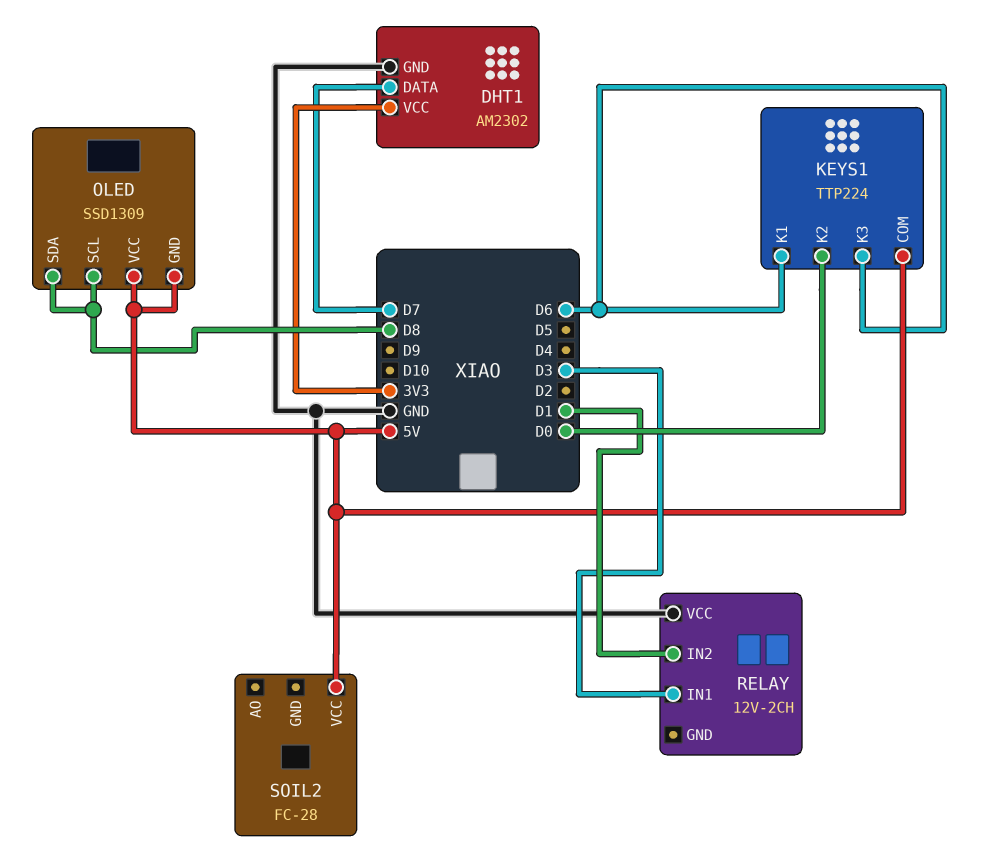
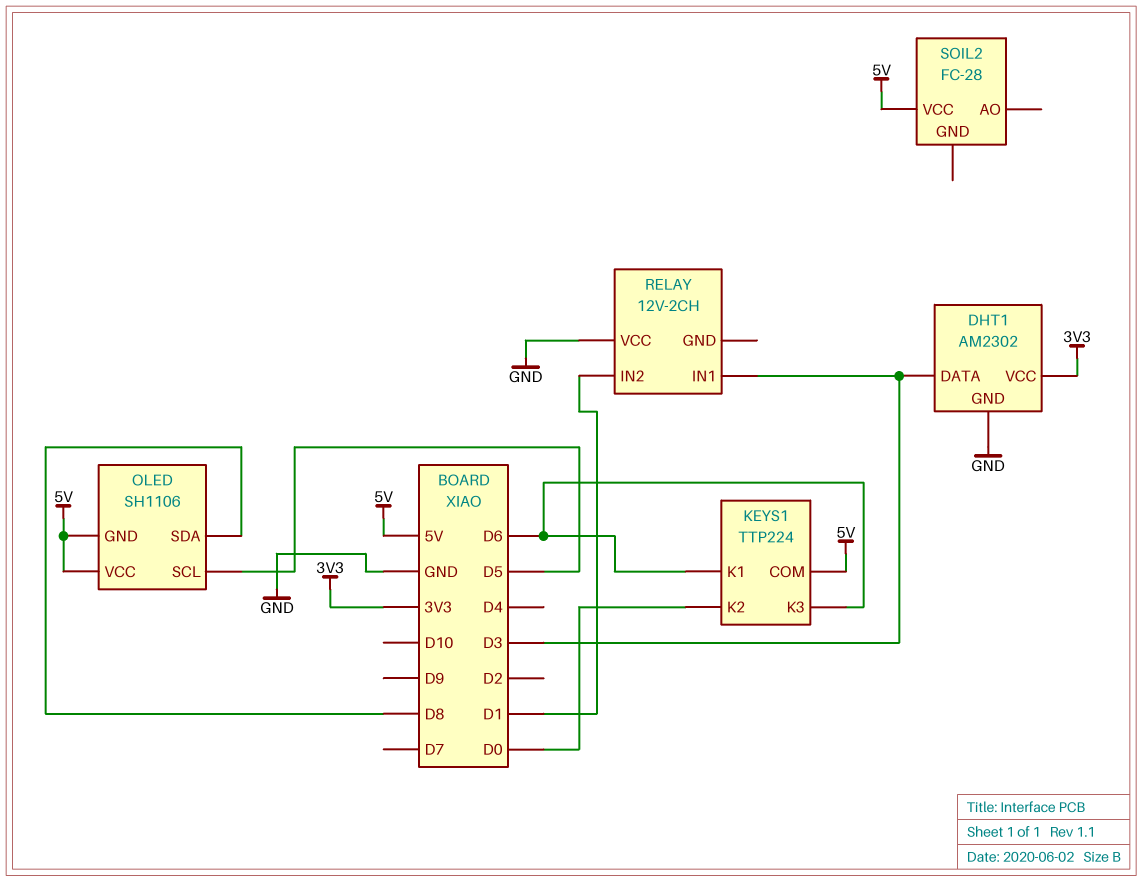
DHT1 pin DATA: D7 -> D3
OLED: SSD1309 -> SH1106
OLED pin SCL: D8 -> D5

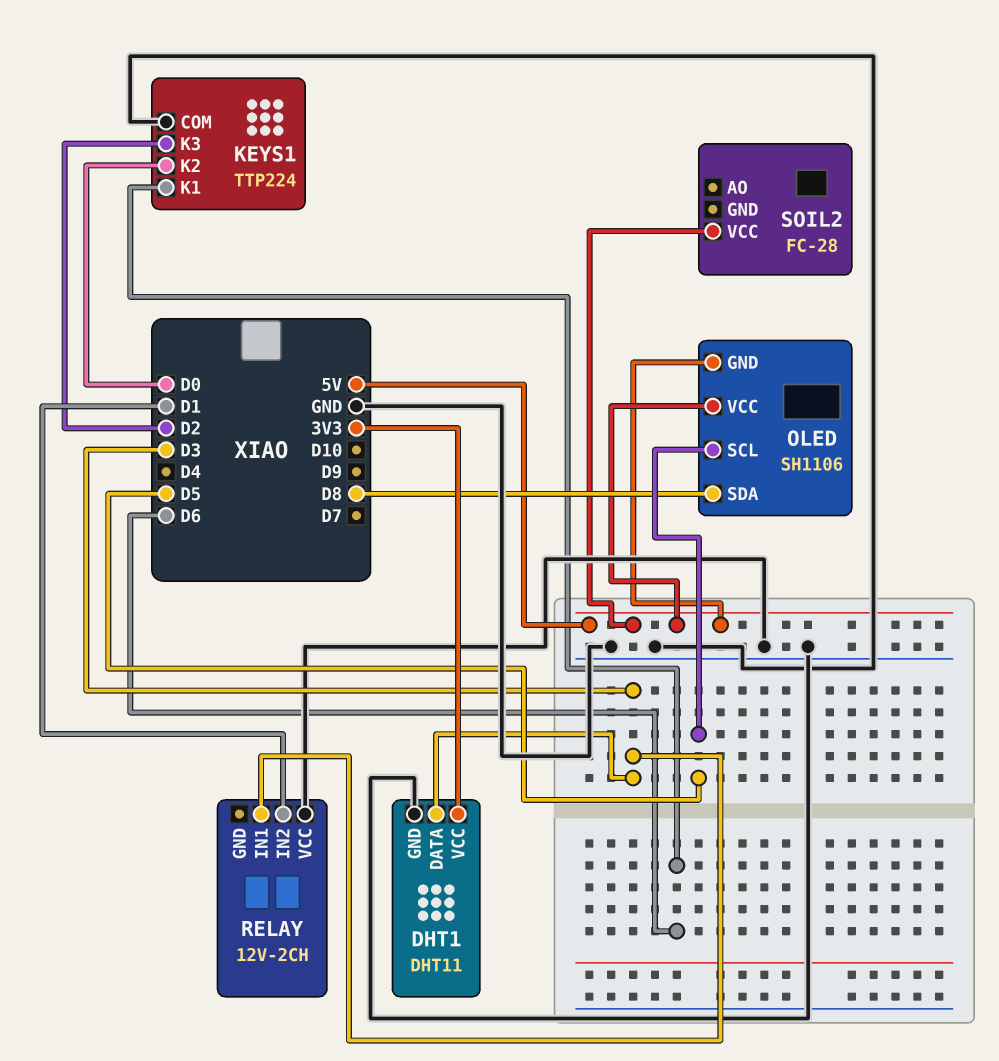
DHT1: AM2302 -> DHT11
KEYS1 pin COM: 5V -> GND
KEYS1 pin K3: D6 -> D2

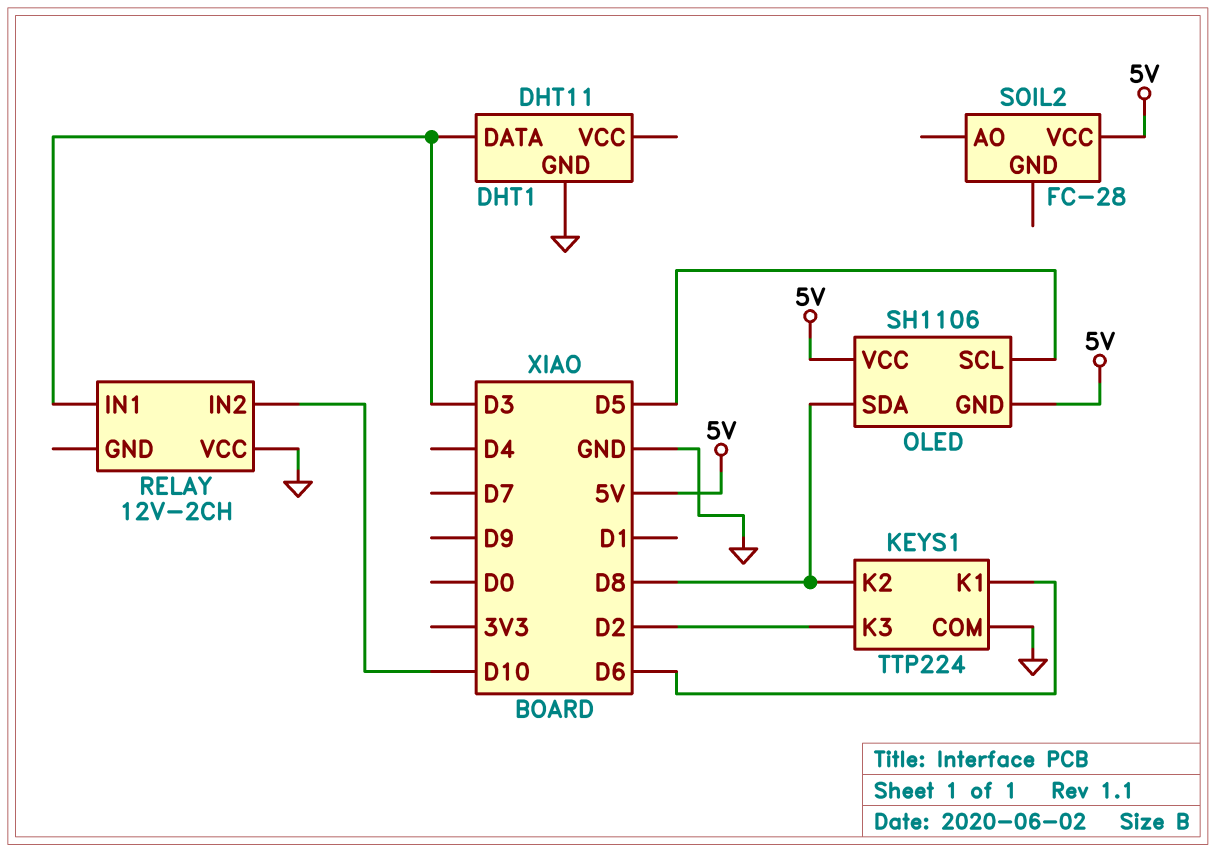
DHT1 pin VCC: 3V3 -> none
KEYS1 pin K2: D0 -> D8
RELAY pin IN2: D1 -> D10

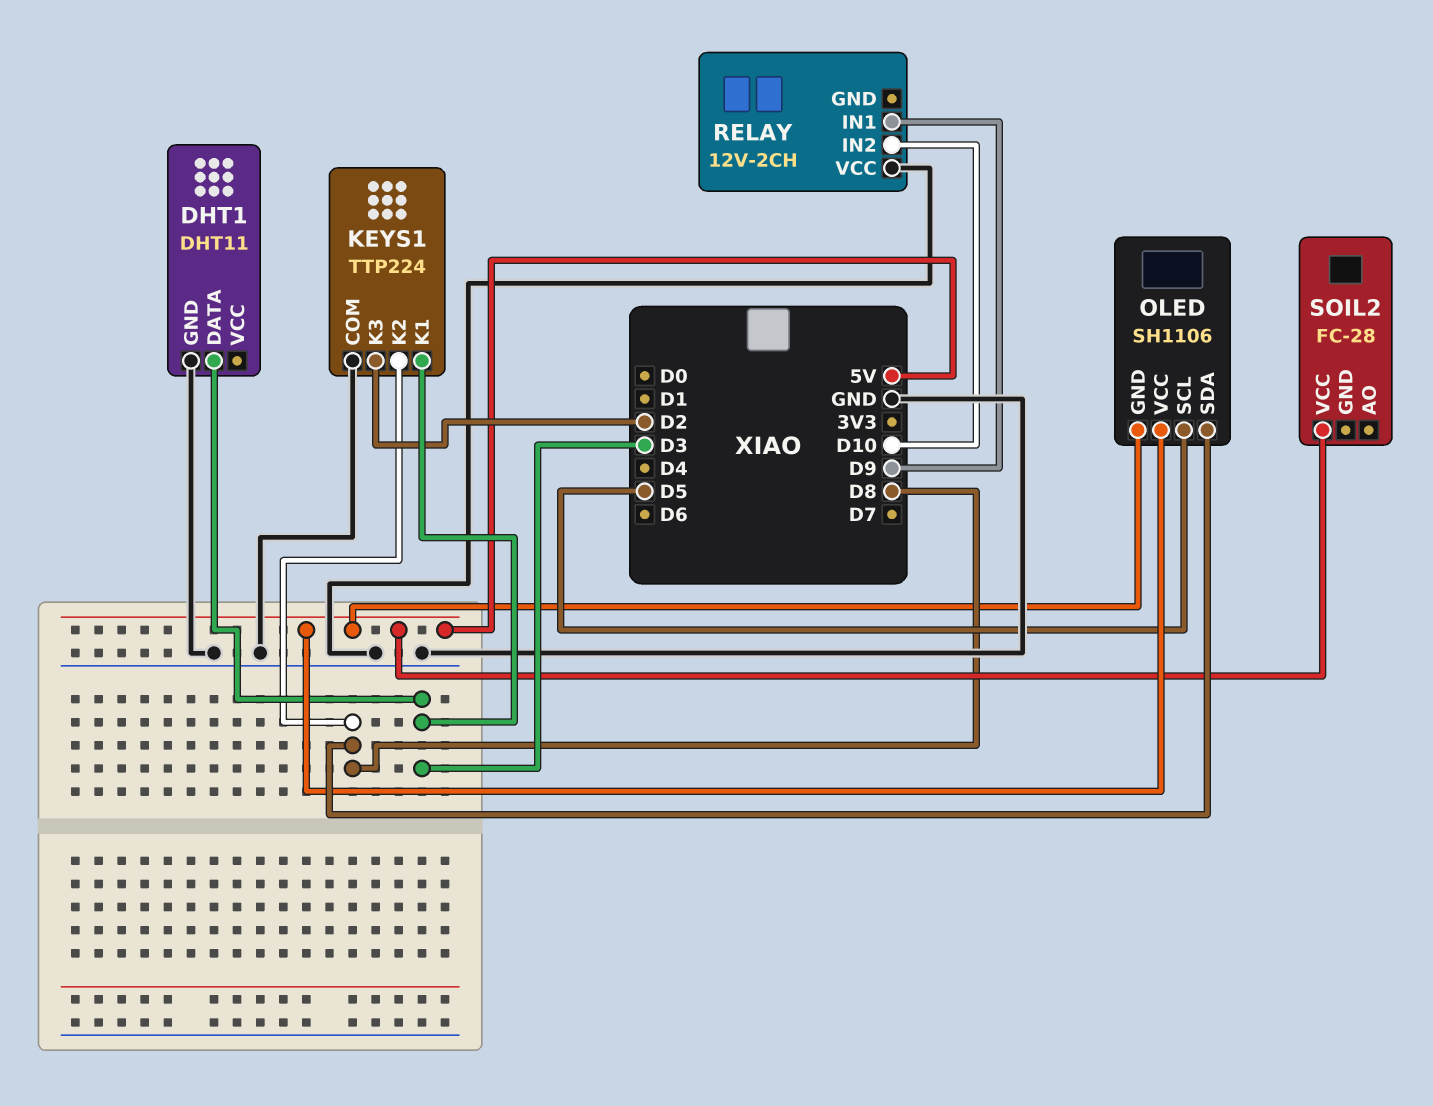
KEYS1 pin K1: D6 -> D3
RELAY pin IN1: D3 -> D9

